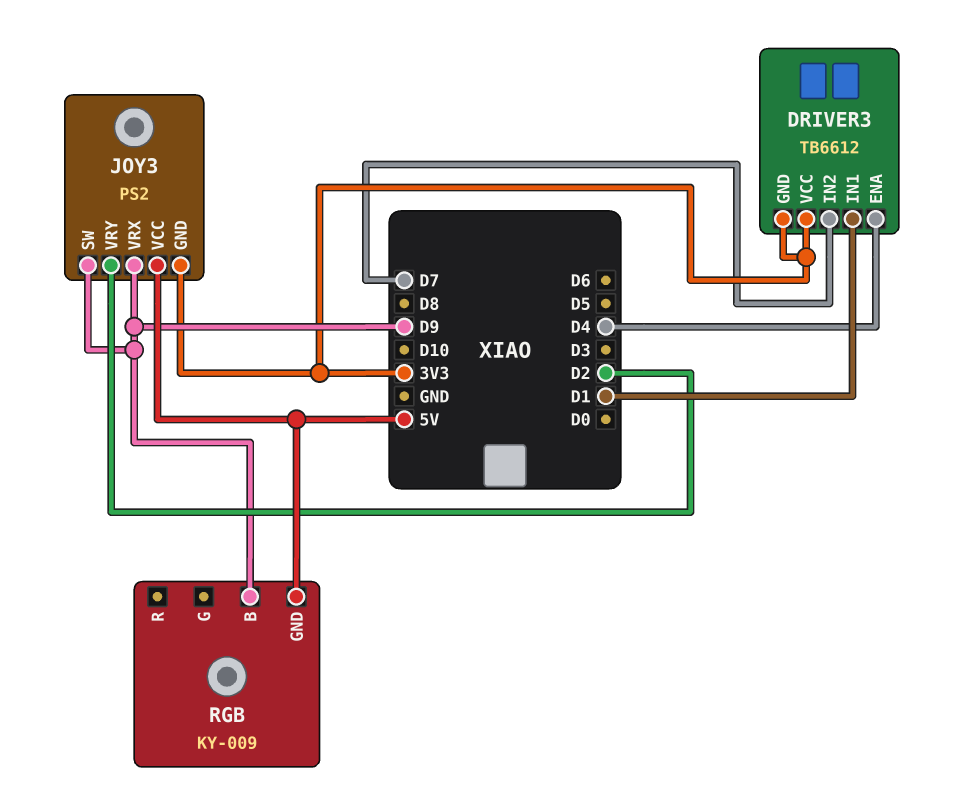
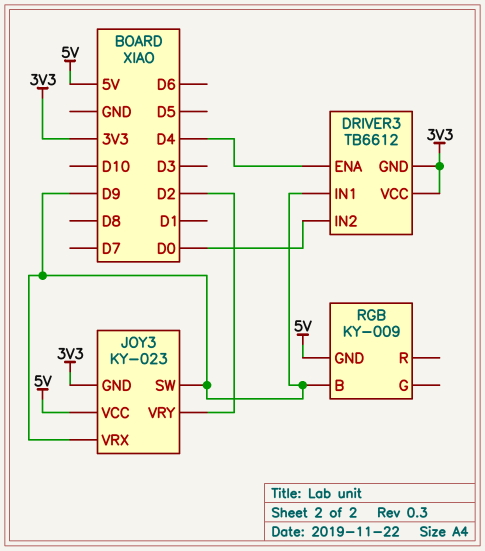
DRIVER3 pin IN1: D1 -> D9
DRIVER3 pin IN2: D7 -> D0
JOY3: PS2 -> KY-023

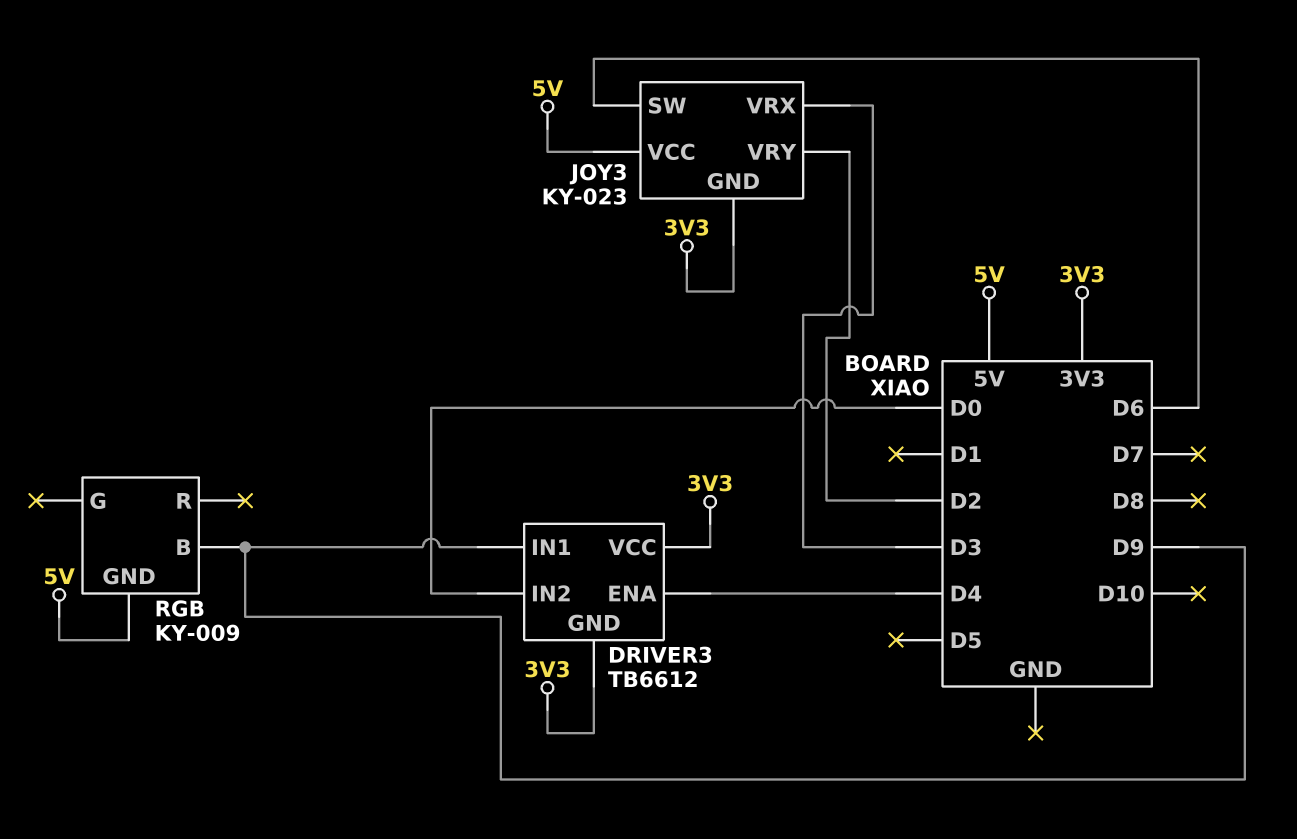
JOY3 pin SW: D9 -> D6
JOY3 pin VRX: D9 -> D3

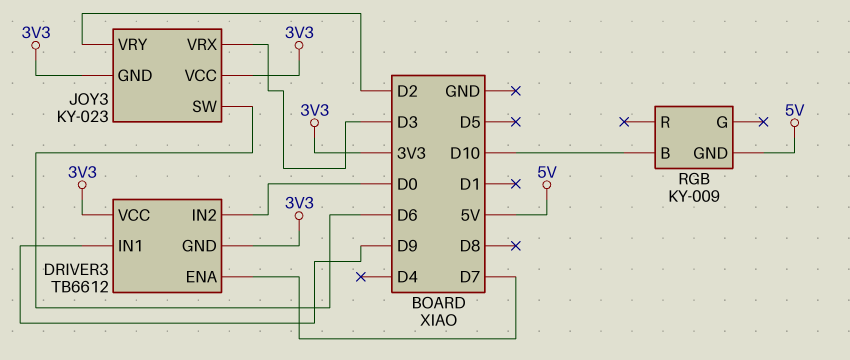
DRIVER3 pin ENA: D4 -> D7
JOY3 pin VCC: 5V -> 3V3
RGB pin B: D9 -> D10

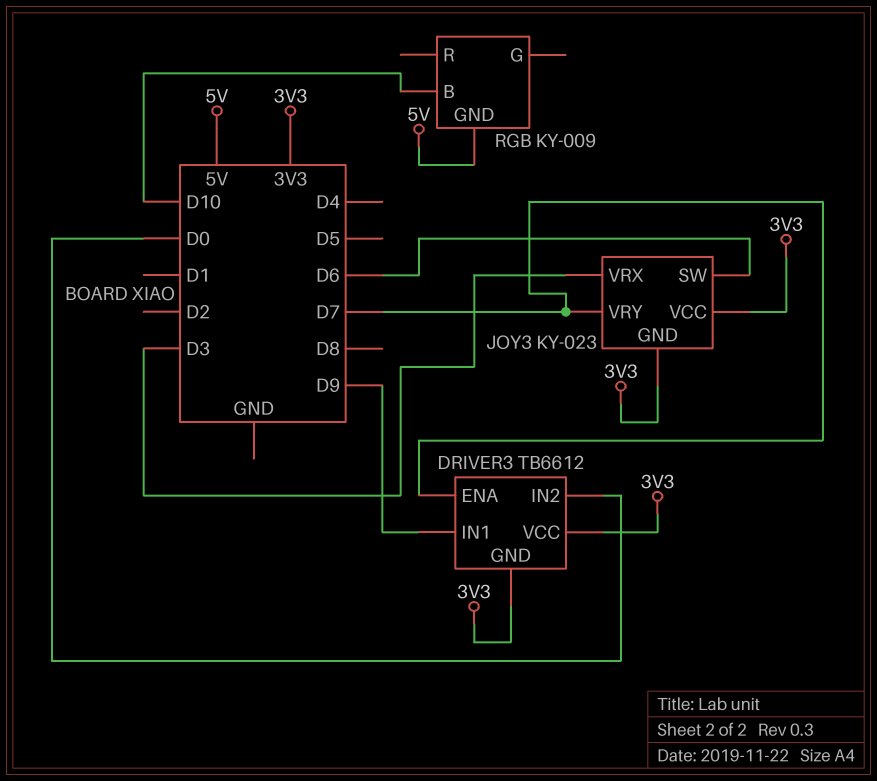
JOY3 pin VRY: D2 -> D7

